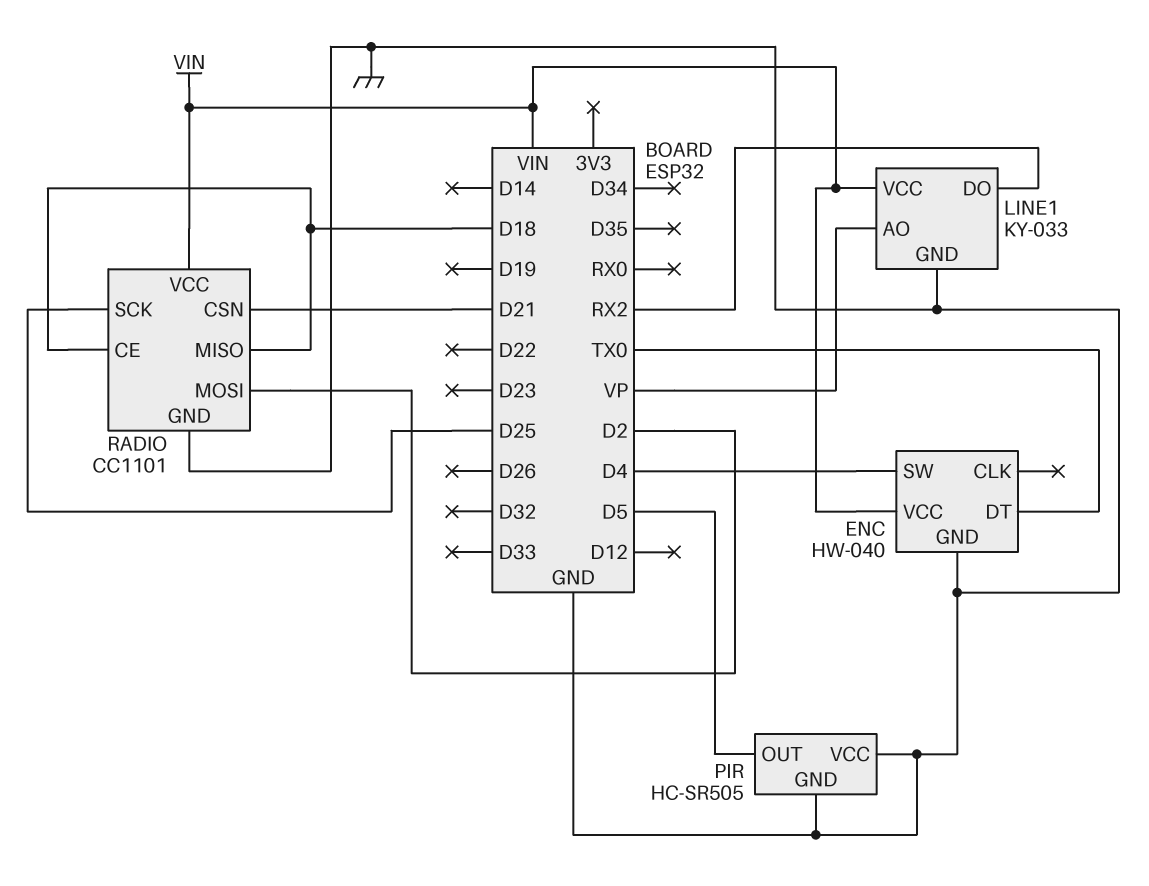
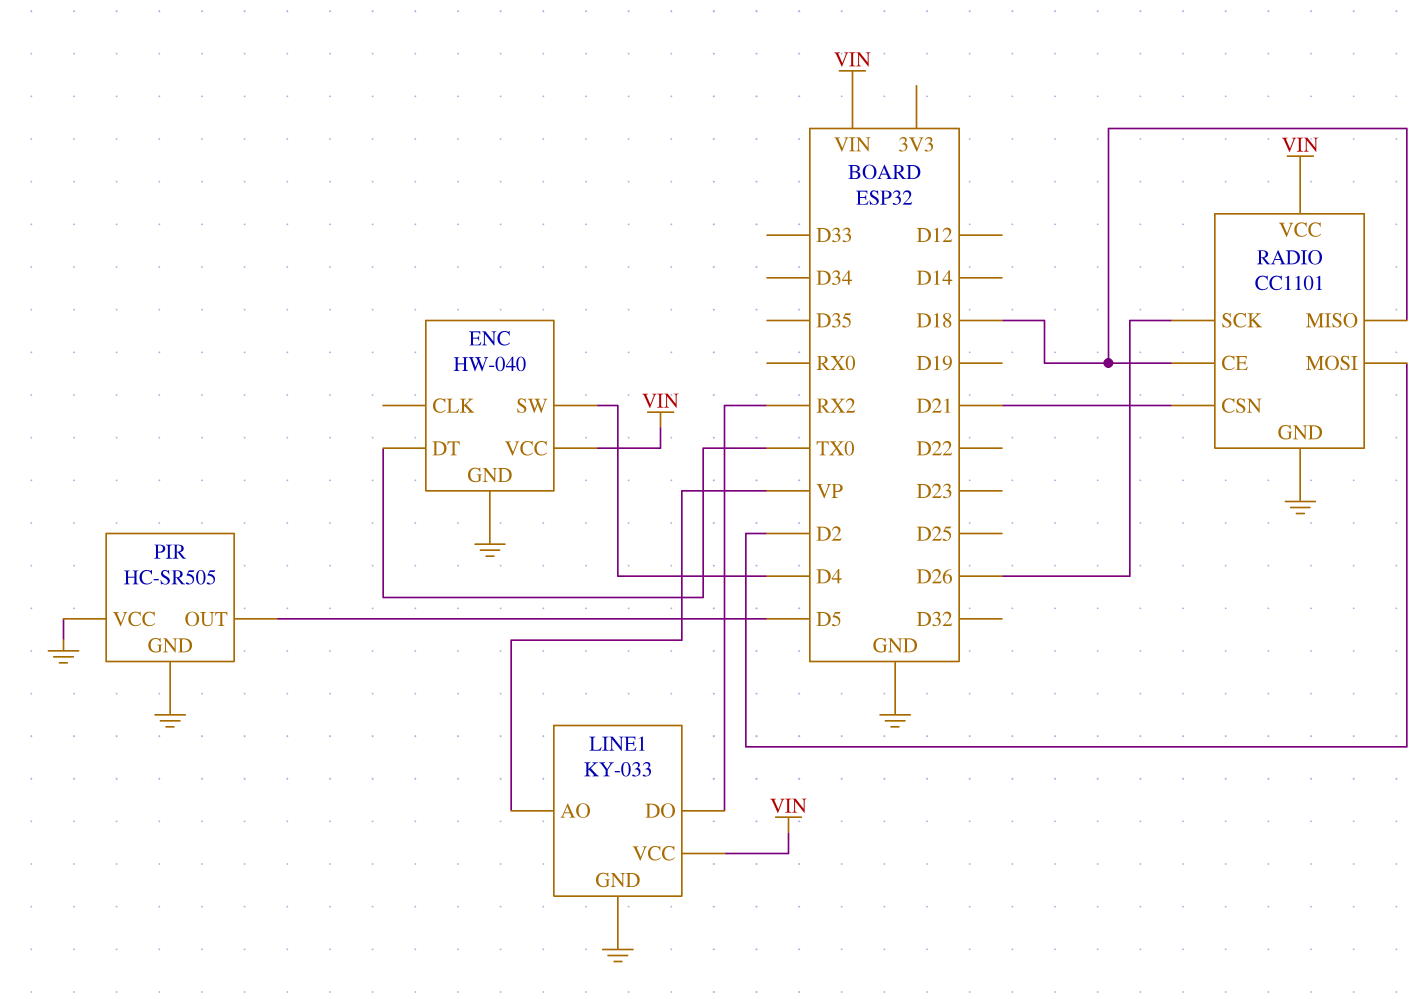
RADIO pin SCK: D25 -> D26

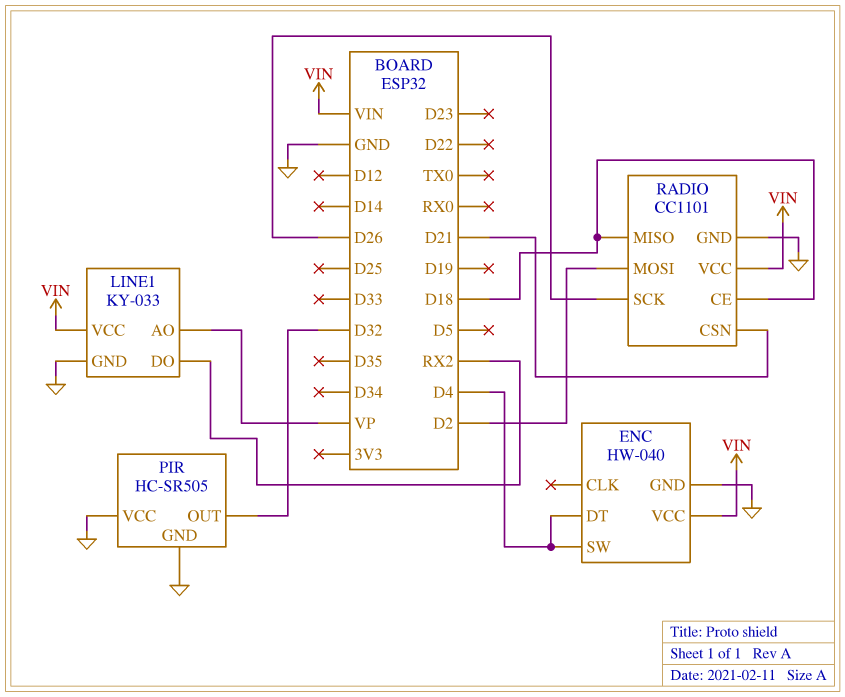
ENC pin DT: TX0 -> D4
PIR pin OUT: D5 -> D32

